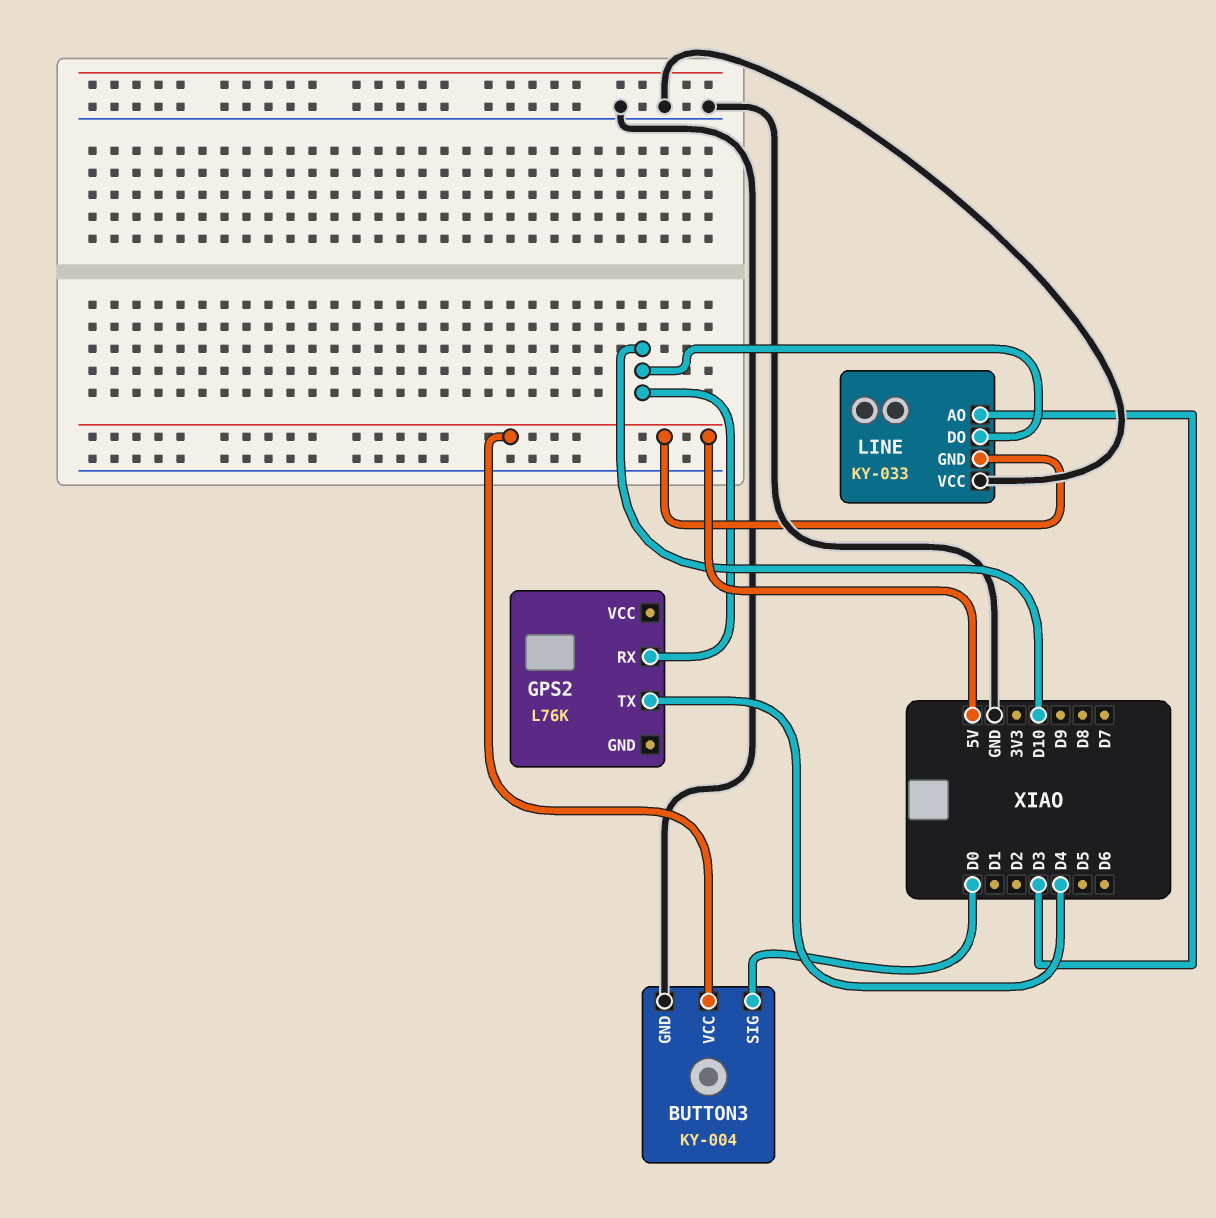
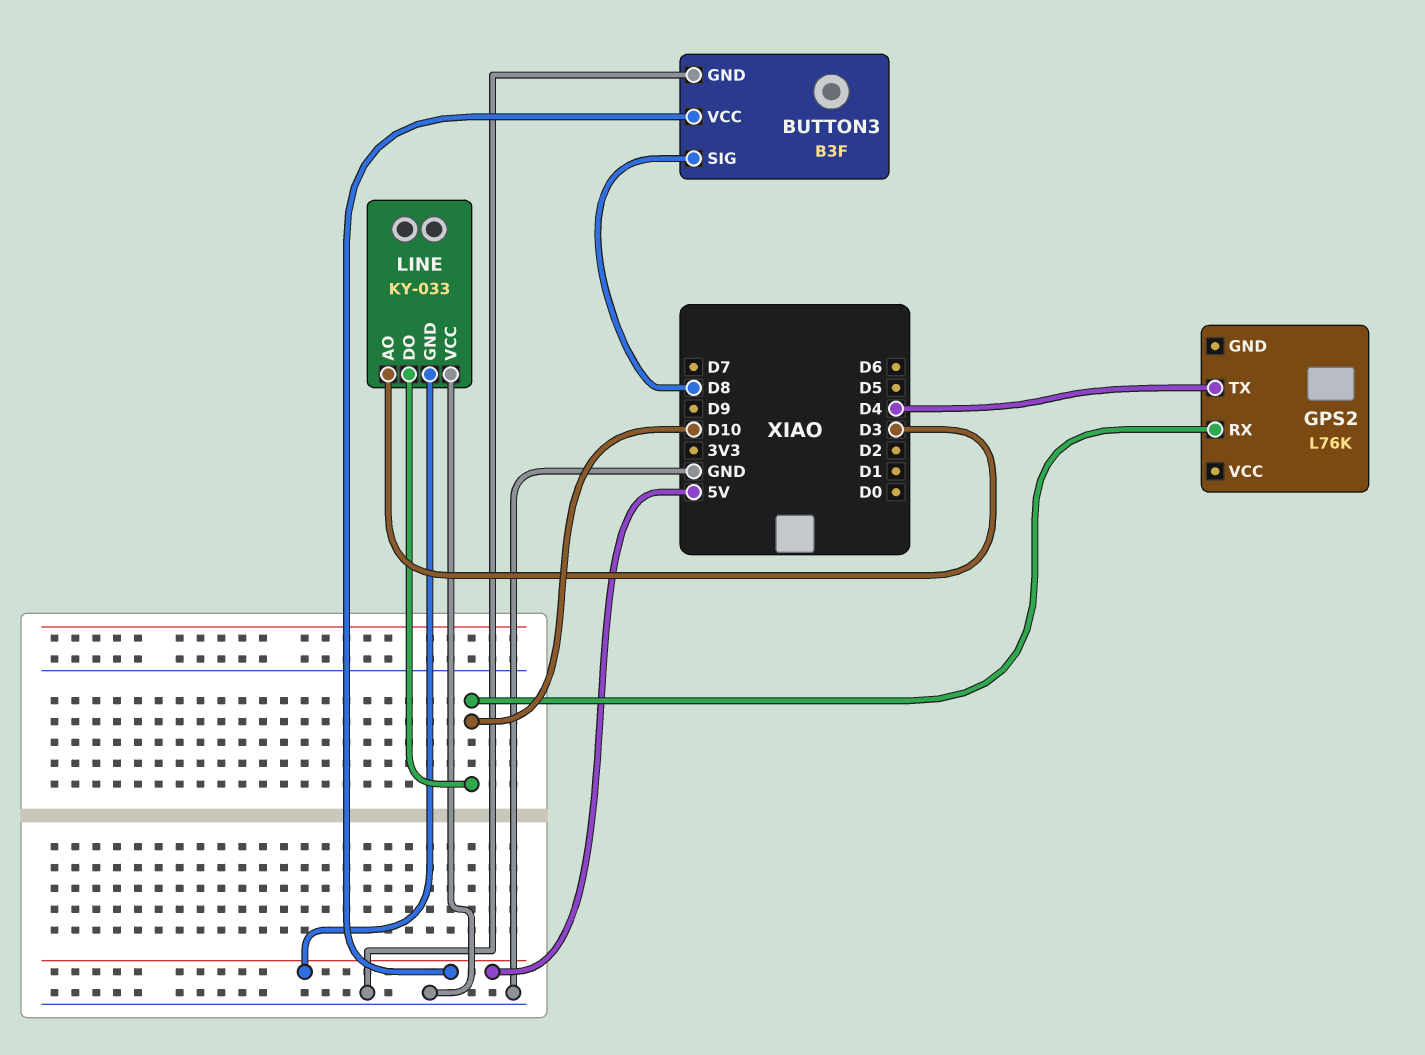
BUTTON3: KY-004 -> B3F
BUTTON3 pin SIG: D0 -> D8

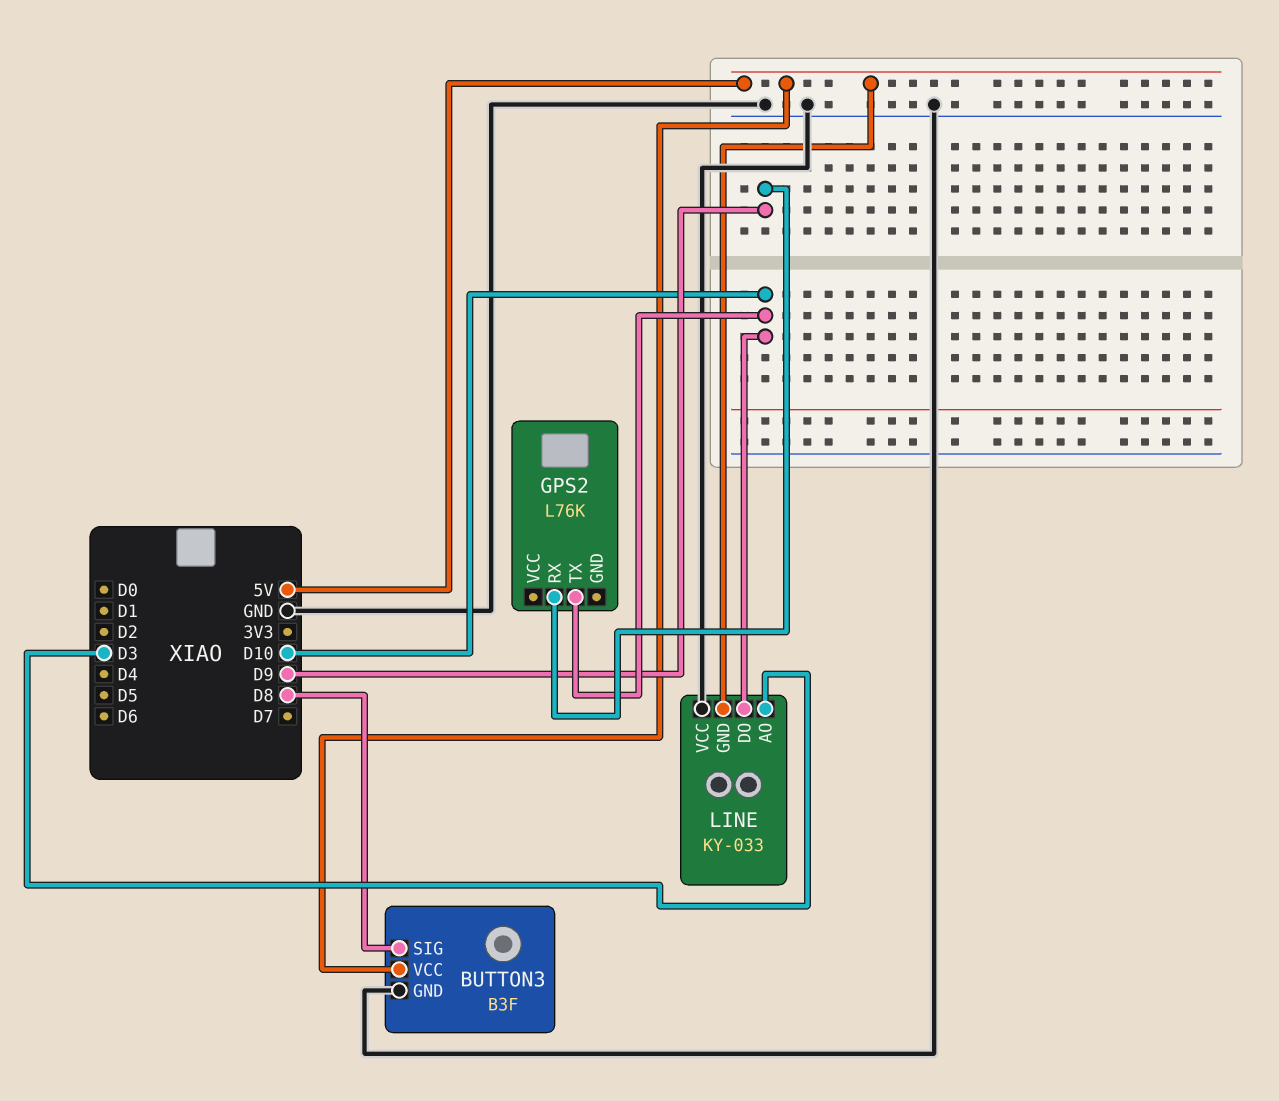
GPS2 pin RX: D10 -> D9
GPS2 pin TX: D4 -> D10

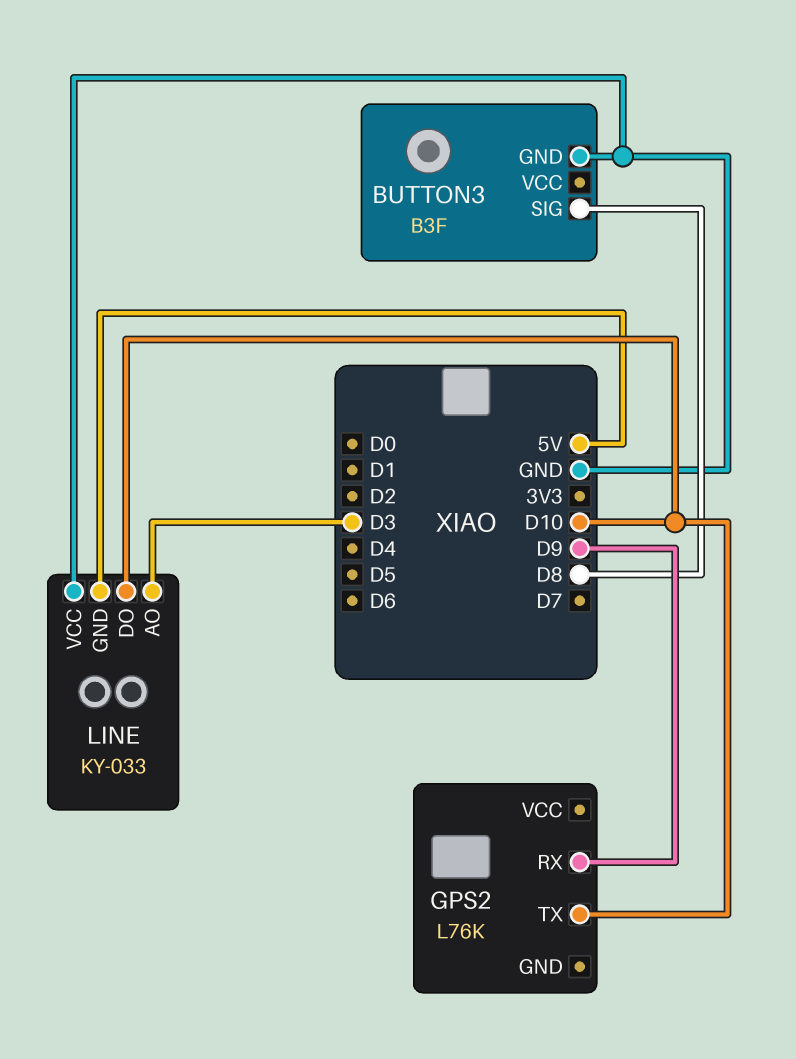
BUTTON3 pin VCC: 5V -> none

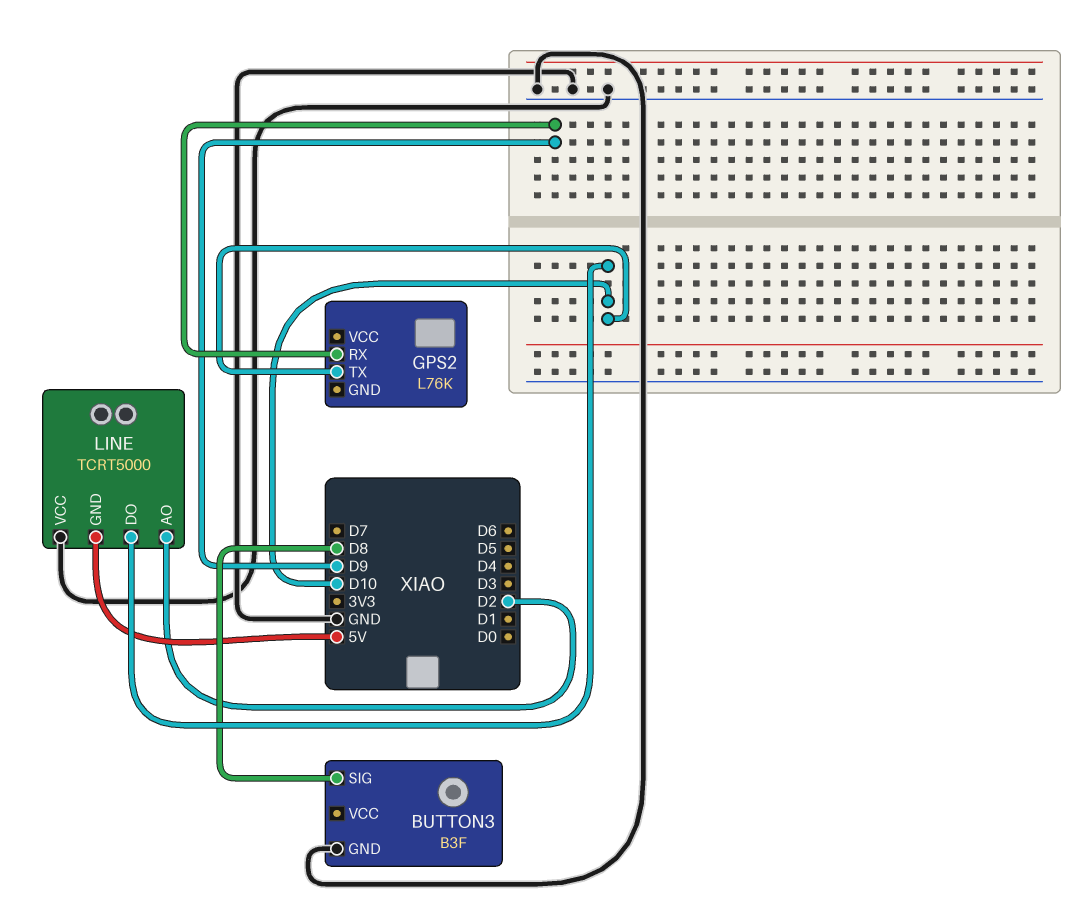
LINE: KY-033 -> TCRT5000
LINE pin AO: D3 -> D2

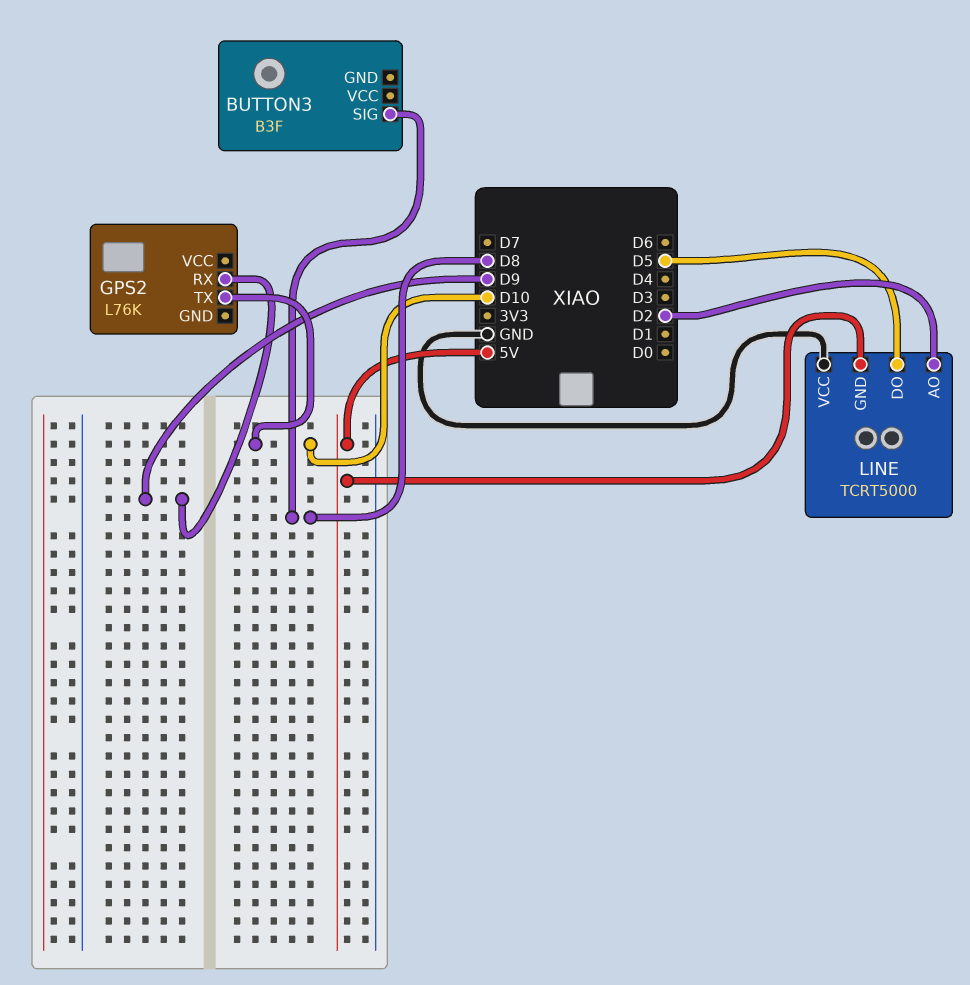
BUTTON3 pin GND: GND -> none
LINE pin DO: D10 -> D5

